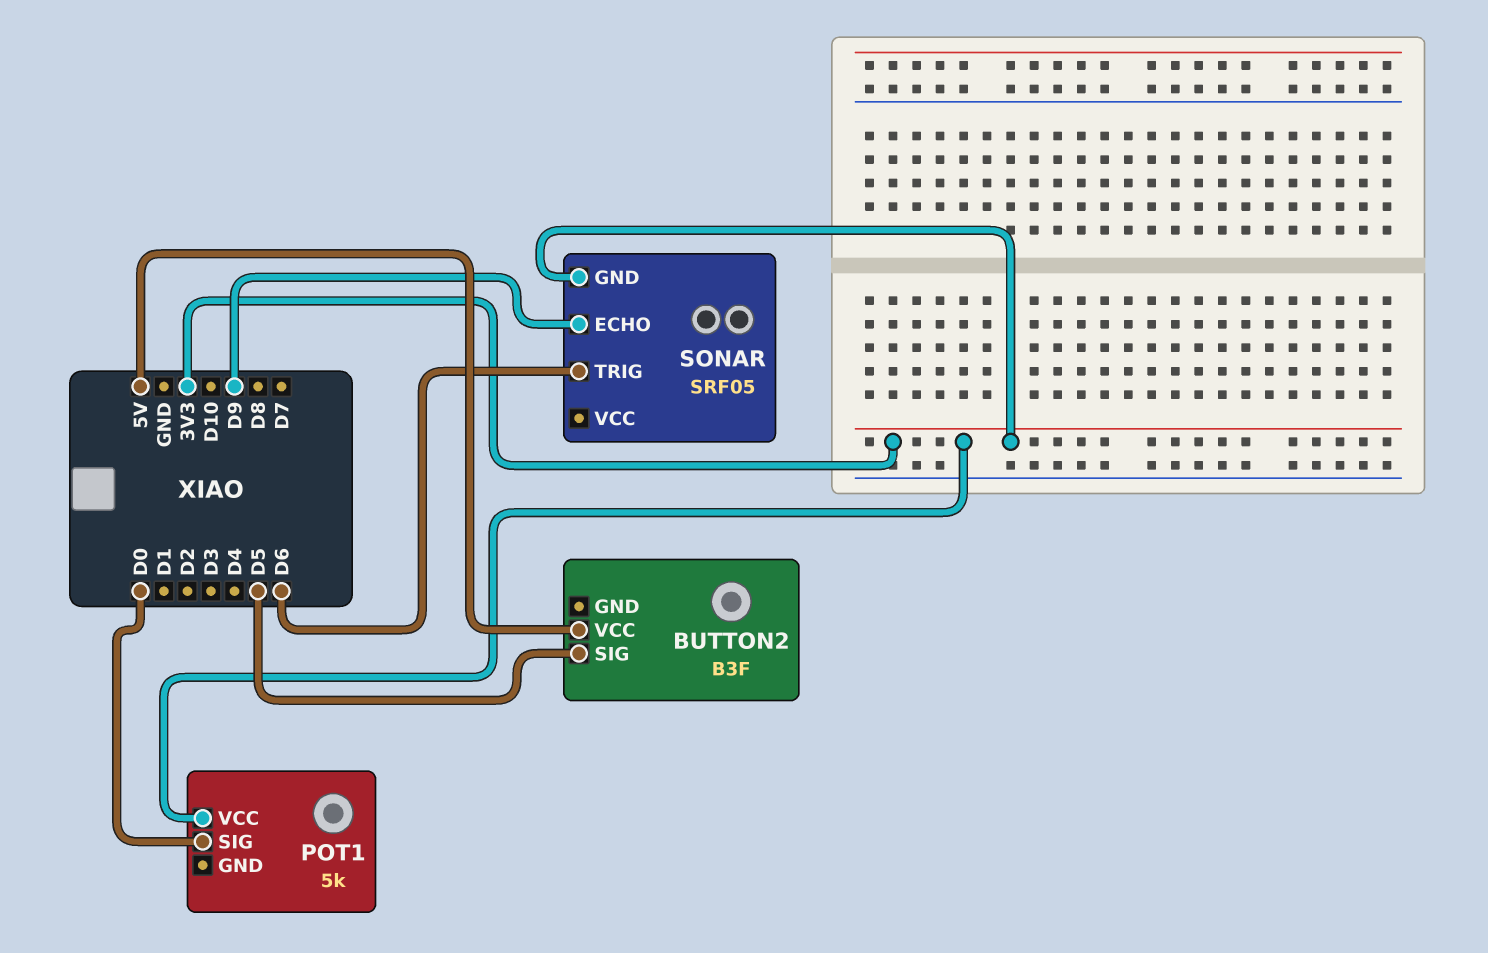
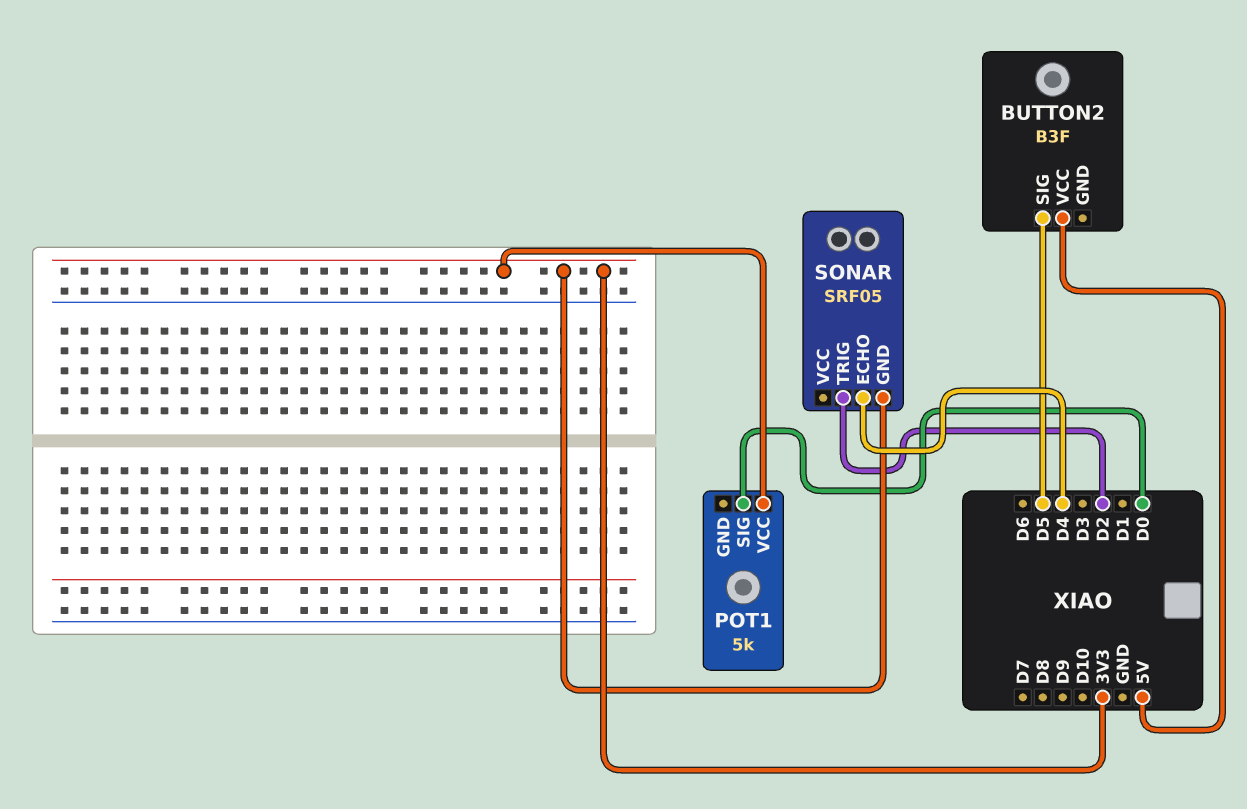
SONAR pin ECHO: D9 -> D4
SONAR pin TRIG: D6 -> D2

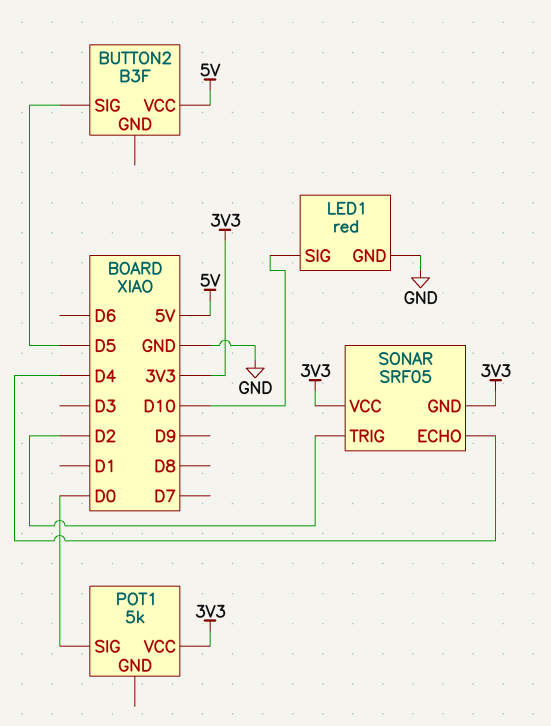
LED1: none -> red
LED1 pin GND: none -> GND
LED1 pin SIG: none -> D10
SONAR pin VCC: none -> 3V3

